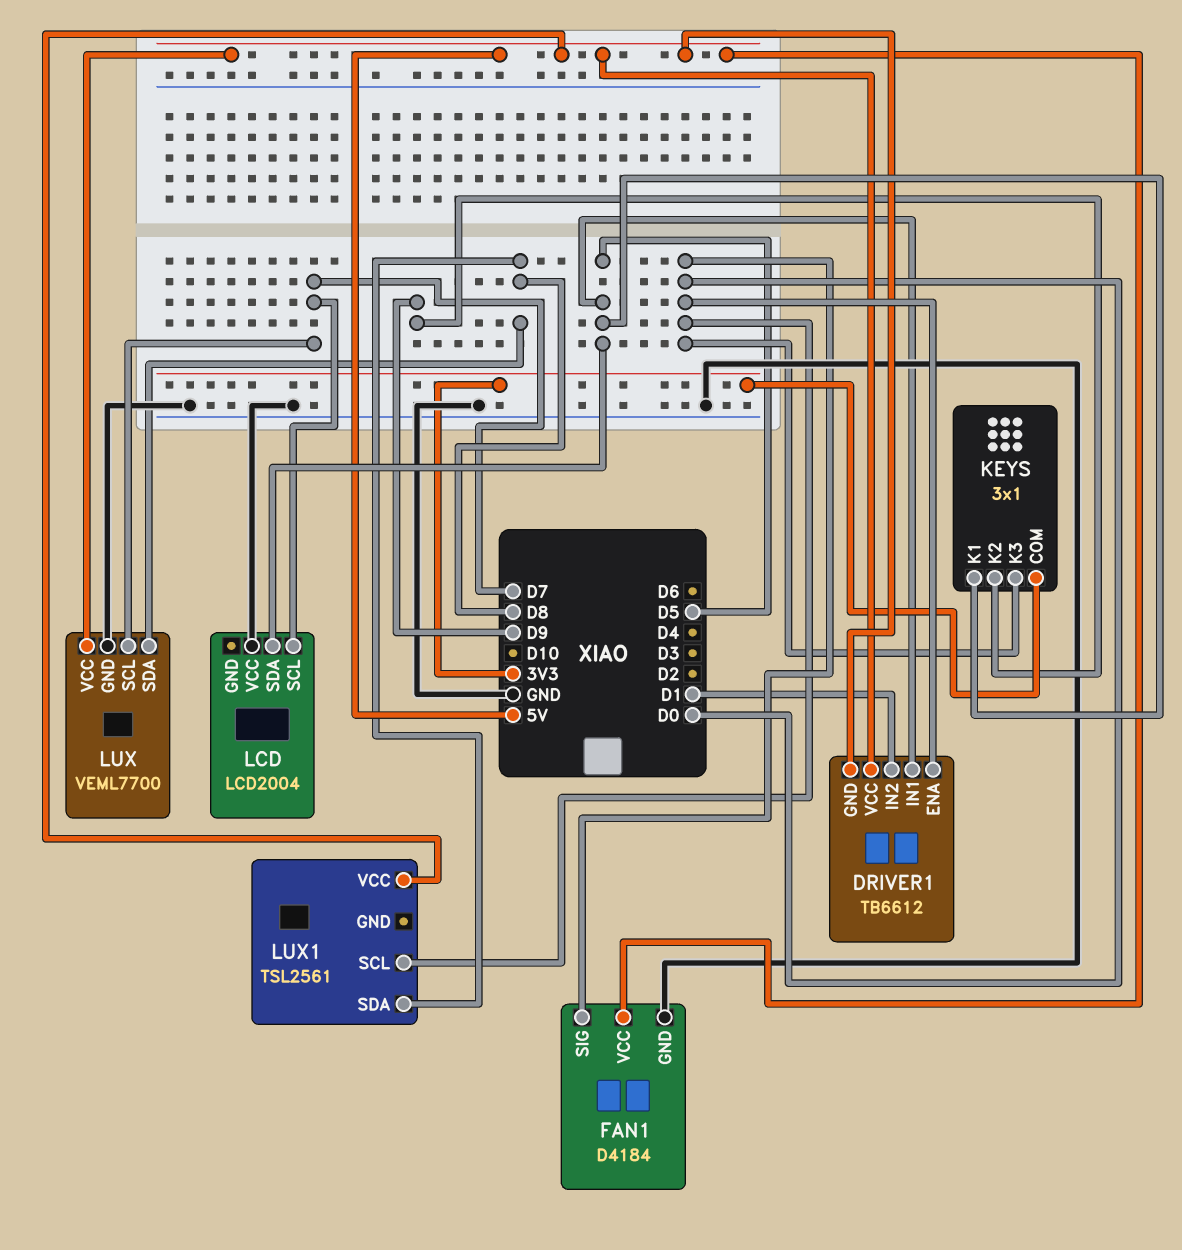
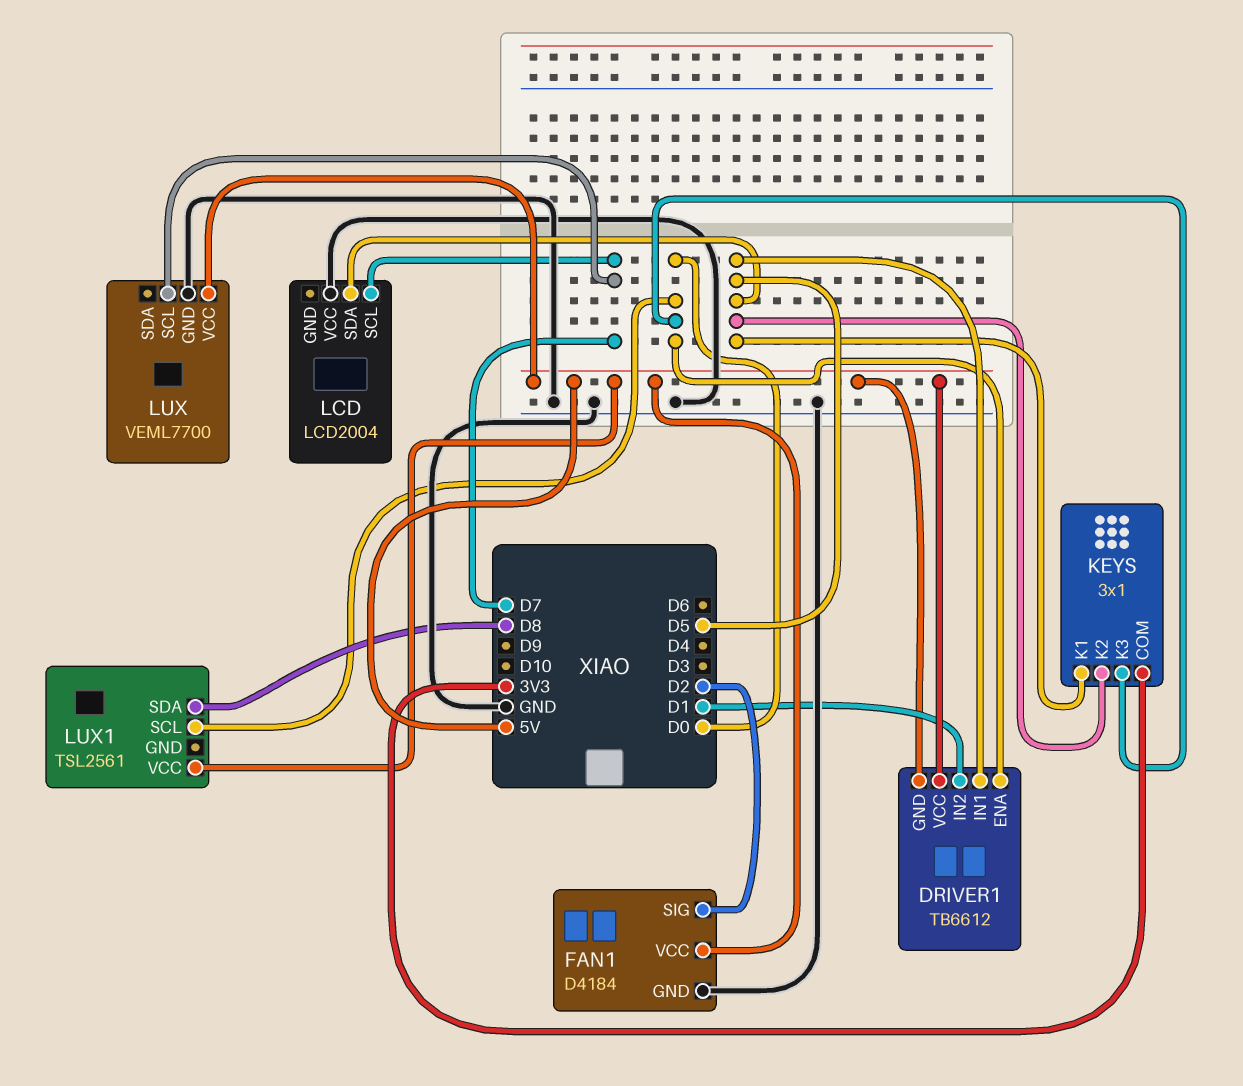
FAN1 pin SIG: D0 -> D2
KEYS pin K2: D9 -> D5
LUX pin SDA: D8 -> none

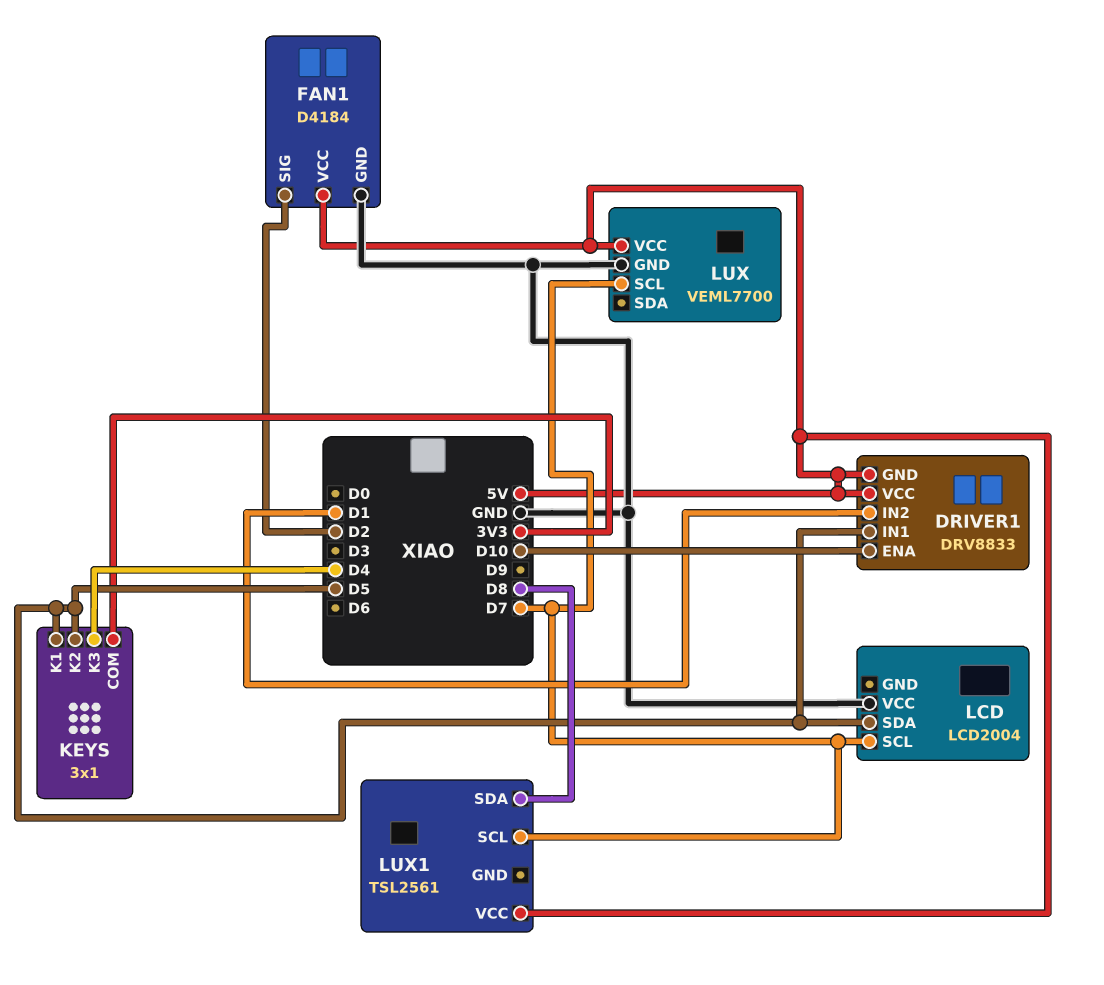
DRIVER1: TB6612 -> DRV8833
DRIVER1 pin ENA: D0 -> D10
KEYS pin K3: D0 -> D4
LUX1 pin SCL: D0 -> D7

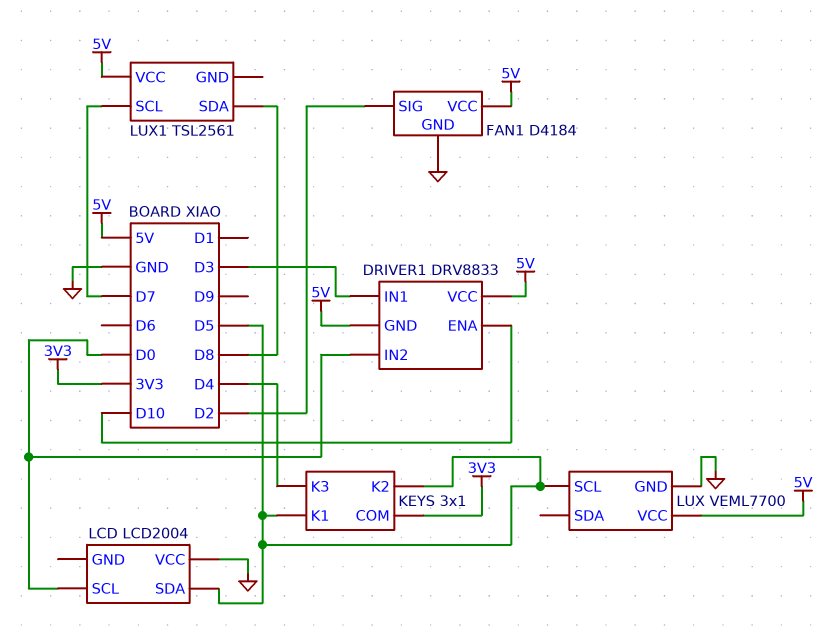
DRIVER1 pin IN1: D5 -> D3
DRIVER1 pin IN2: D1 -> D0
LCD pin SCL: D7 -> D0
LUX pin SCL: D7 -> D5

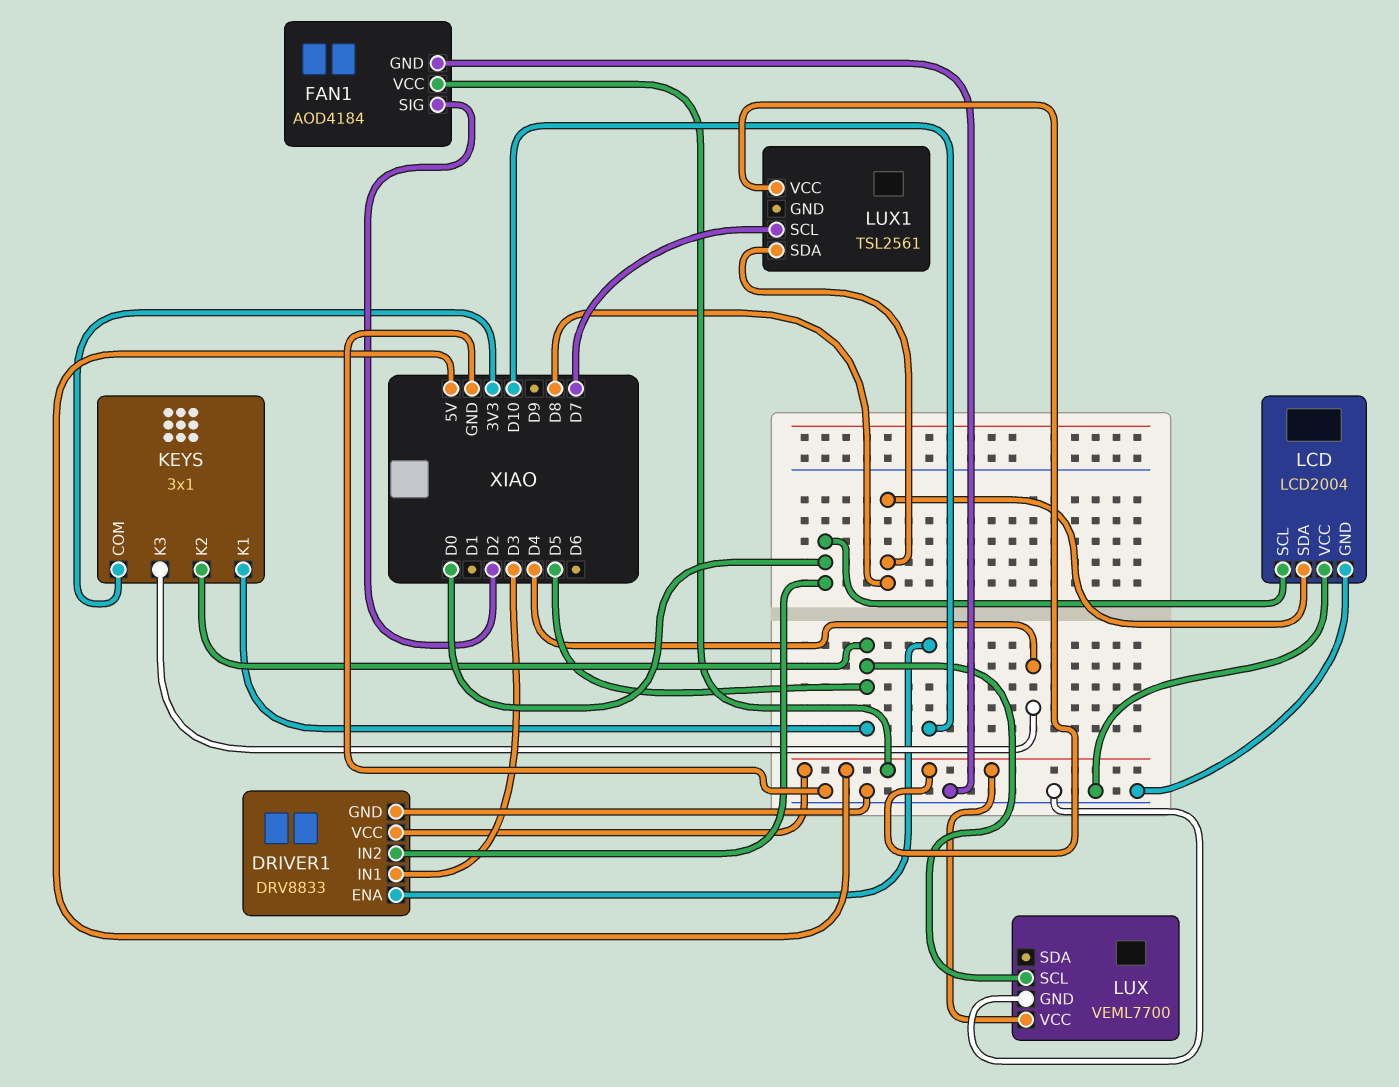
DRIVER1 pin GND: 5V -> GND
FAN1: D4184 -> AOD4184
LCD pin GND: none -> GND
LCD pin SDA: D5 -> D8

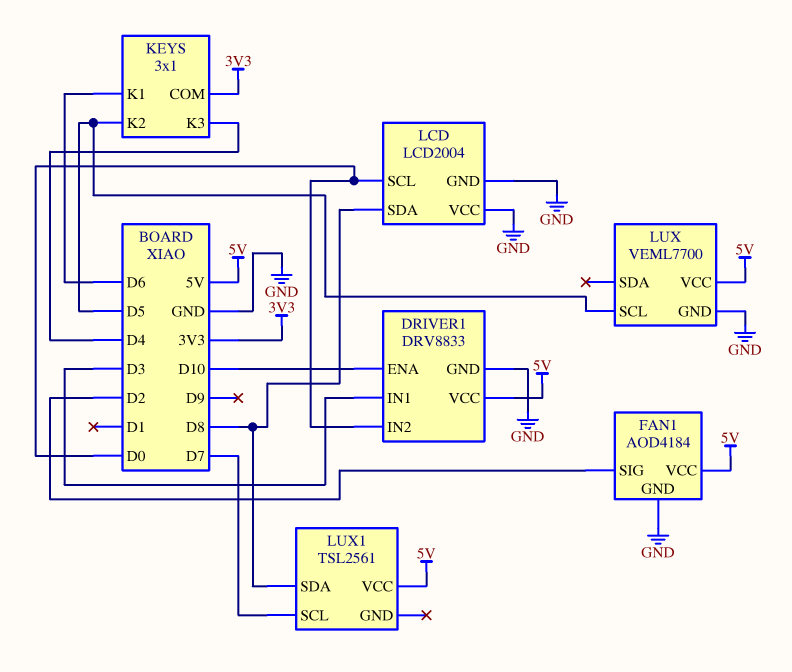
KEYS pin K1: D5 -> D6

